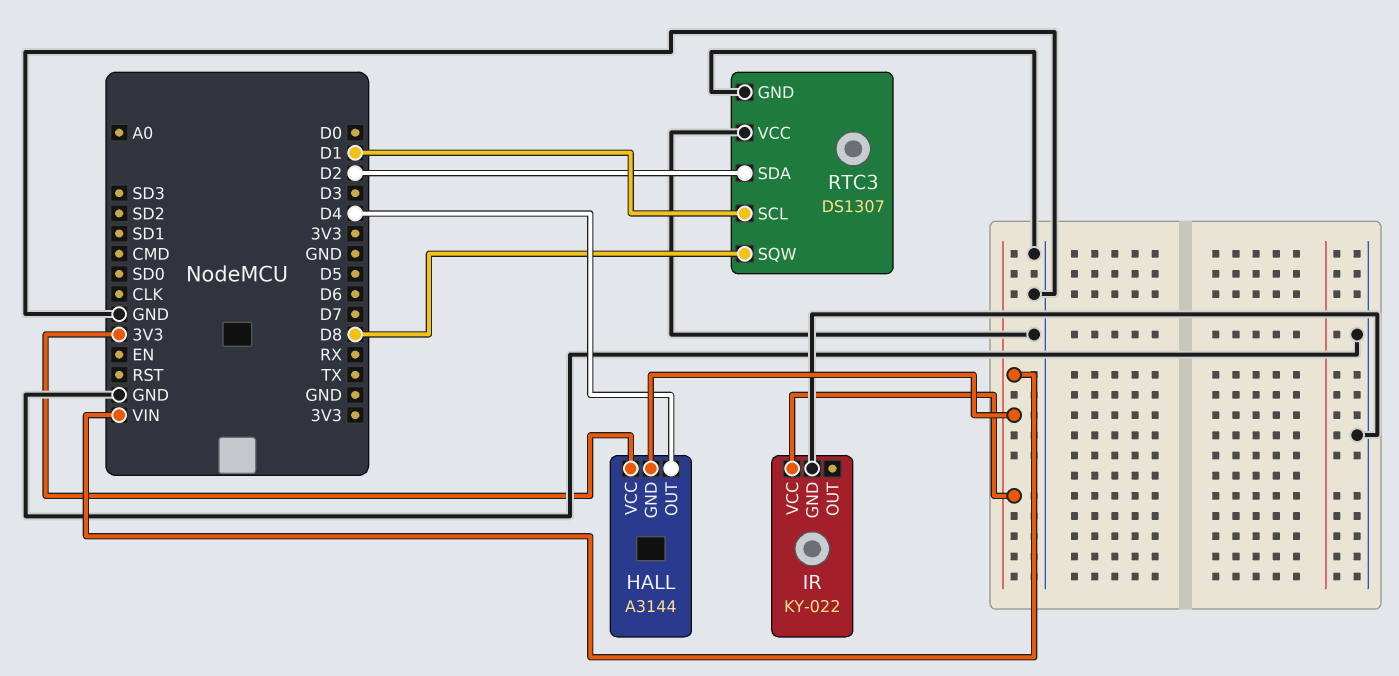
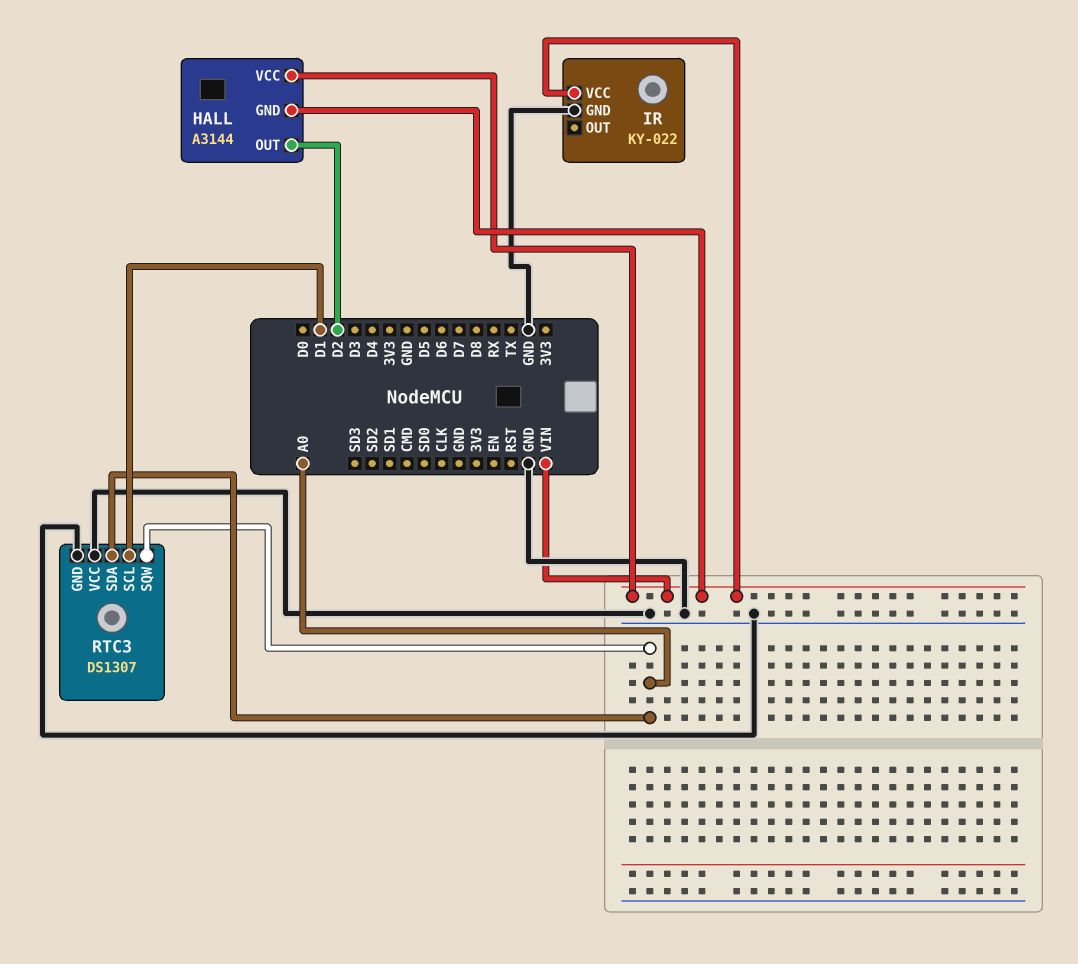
HALL pin OUT: D4 -> D2
HALL pin VCC: 3V3 -> VIN
RTC3 pin SDA: D2 -> A0
RTC3 pin SQW: D8 -> A0

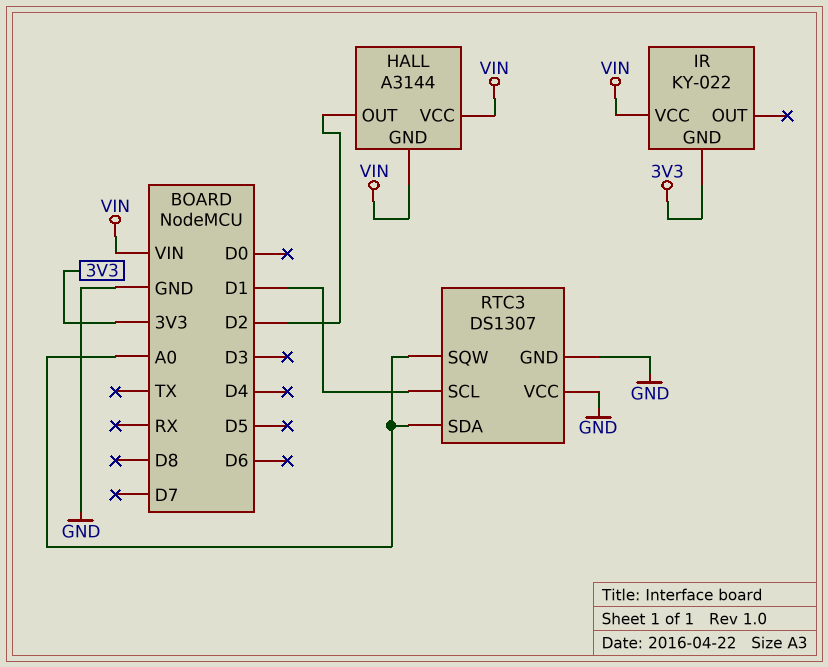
IR pin GND: GND -> 3V3

